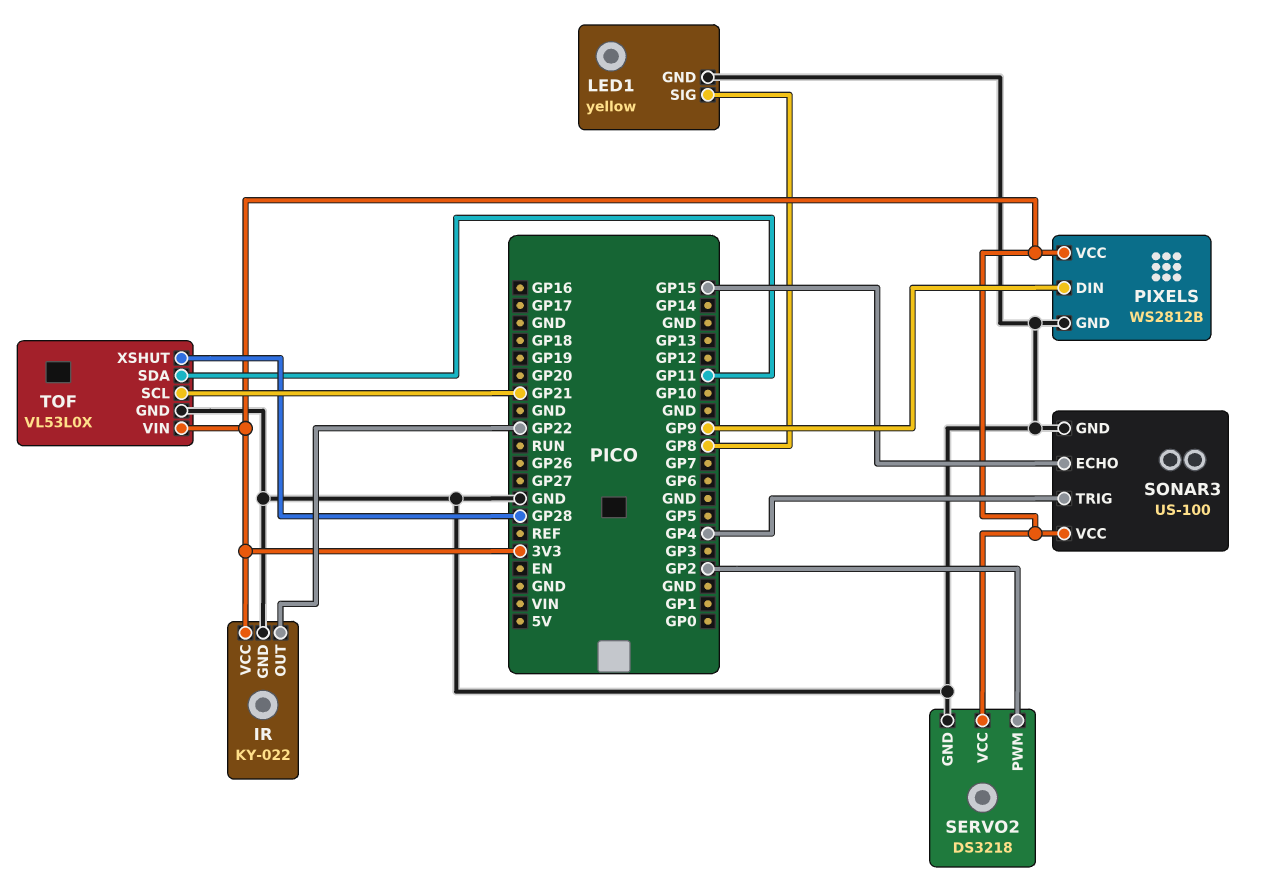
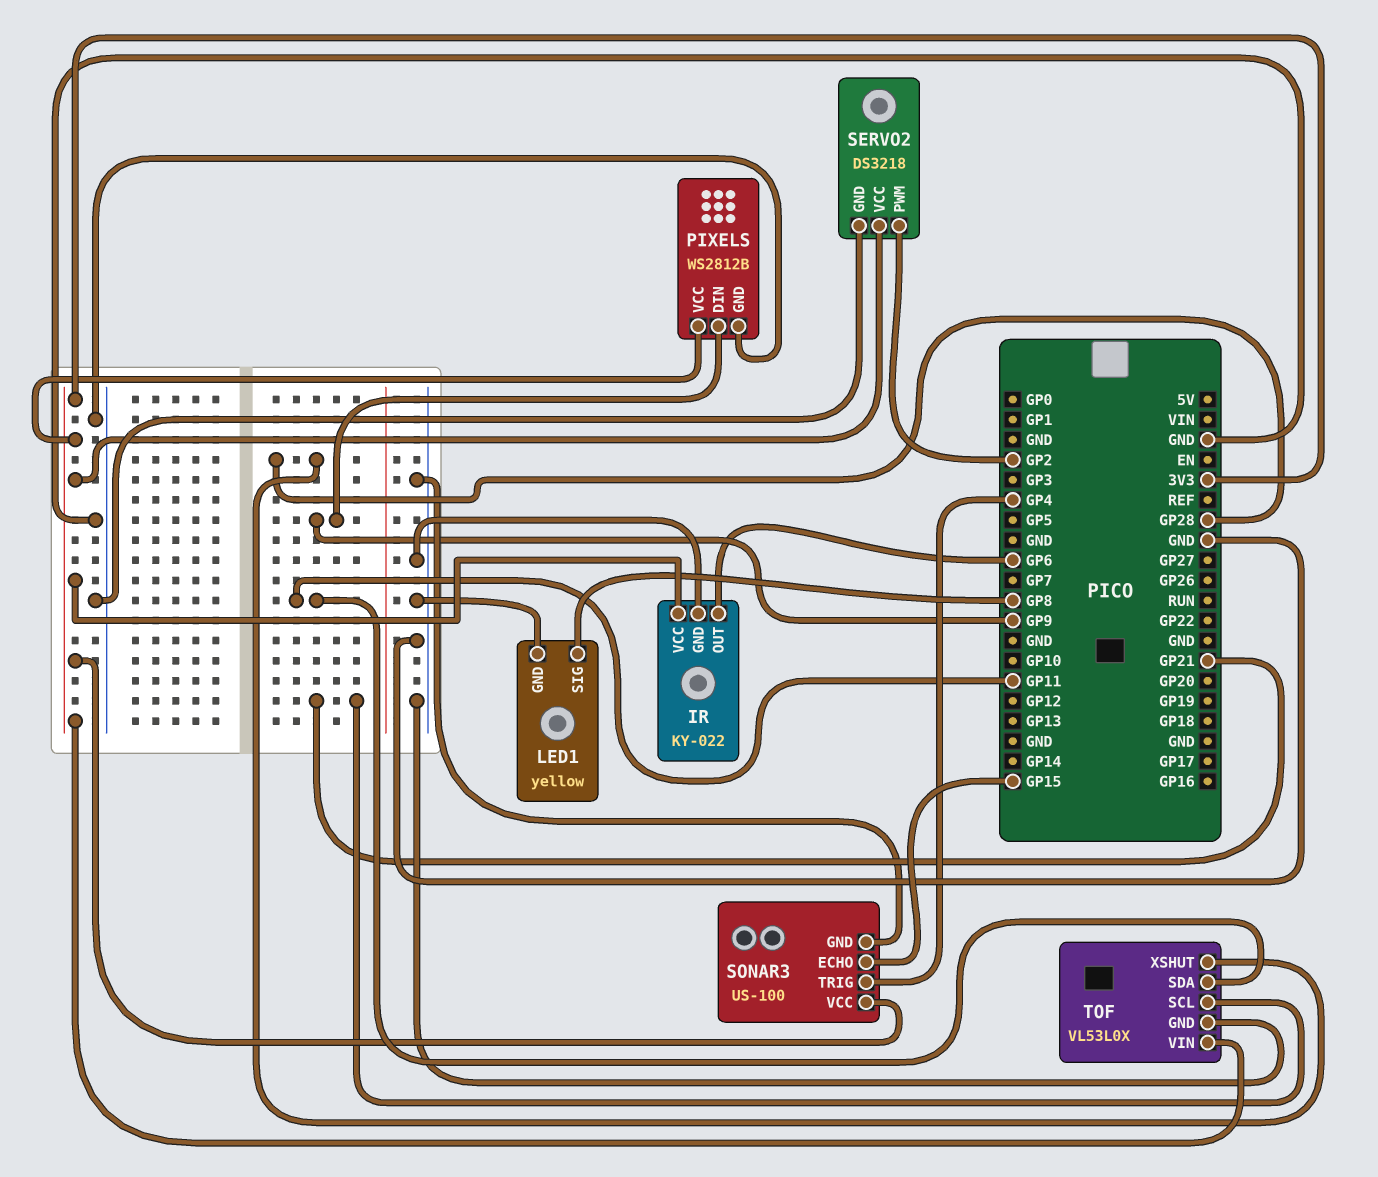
IR pin OUT: GP22 -> GP6

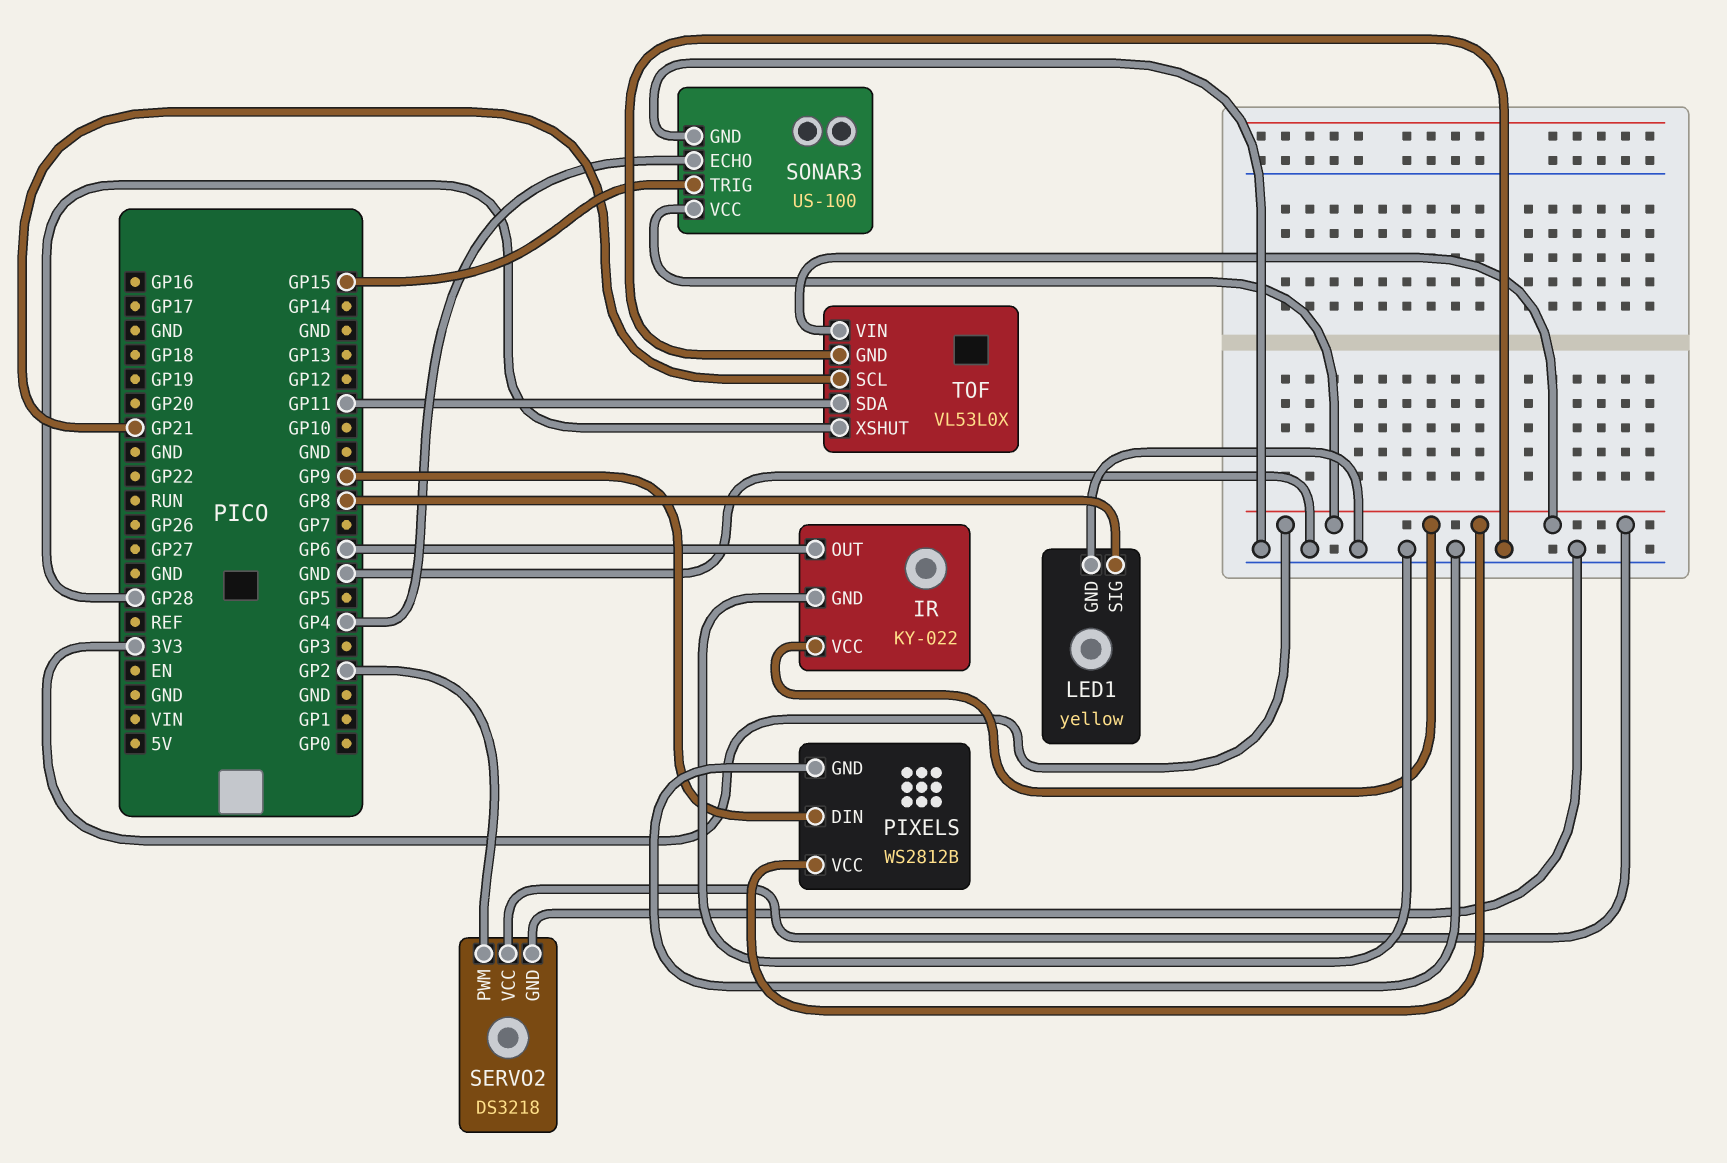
SONAR3 pin ECHO: GP15 -> GP4
SONAR3 pin TRIG: GP4 -> GP15

